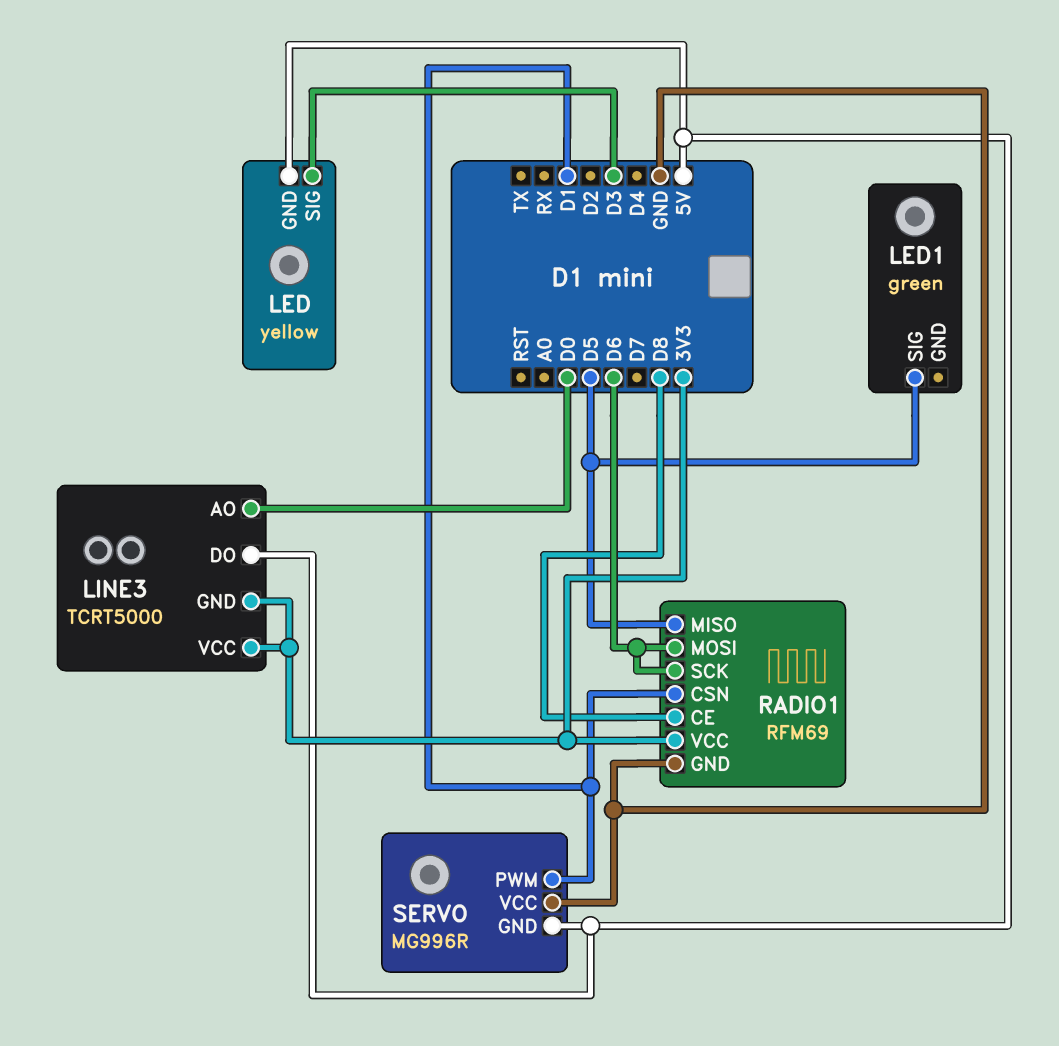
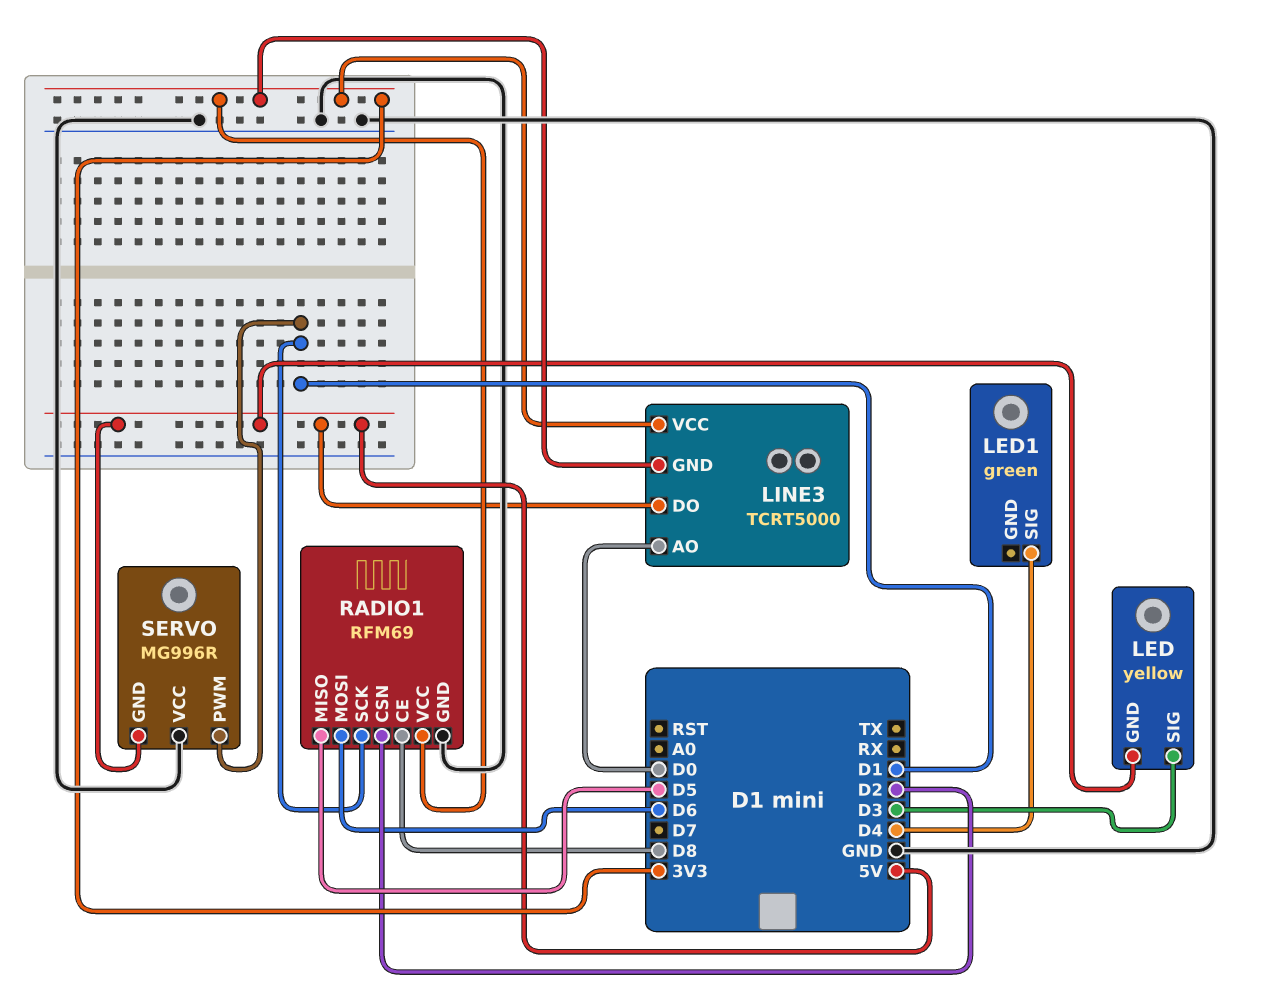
LED1 pin SIG: D5 -> D4
RADIO1 pin CSN: D1 -> D2
RADIO1 pin SCK: D6 -> D1

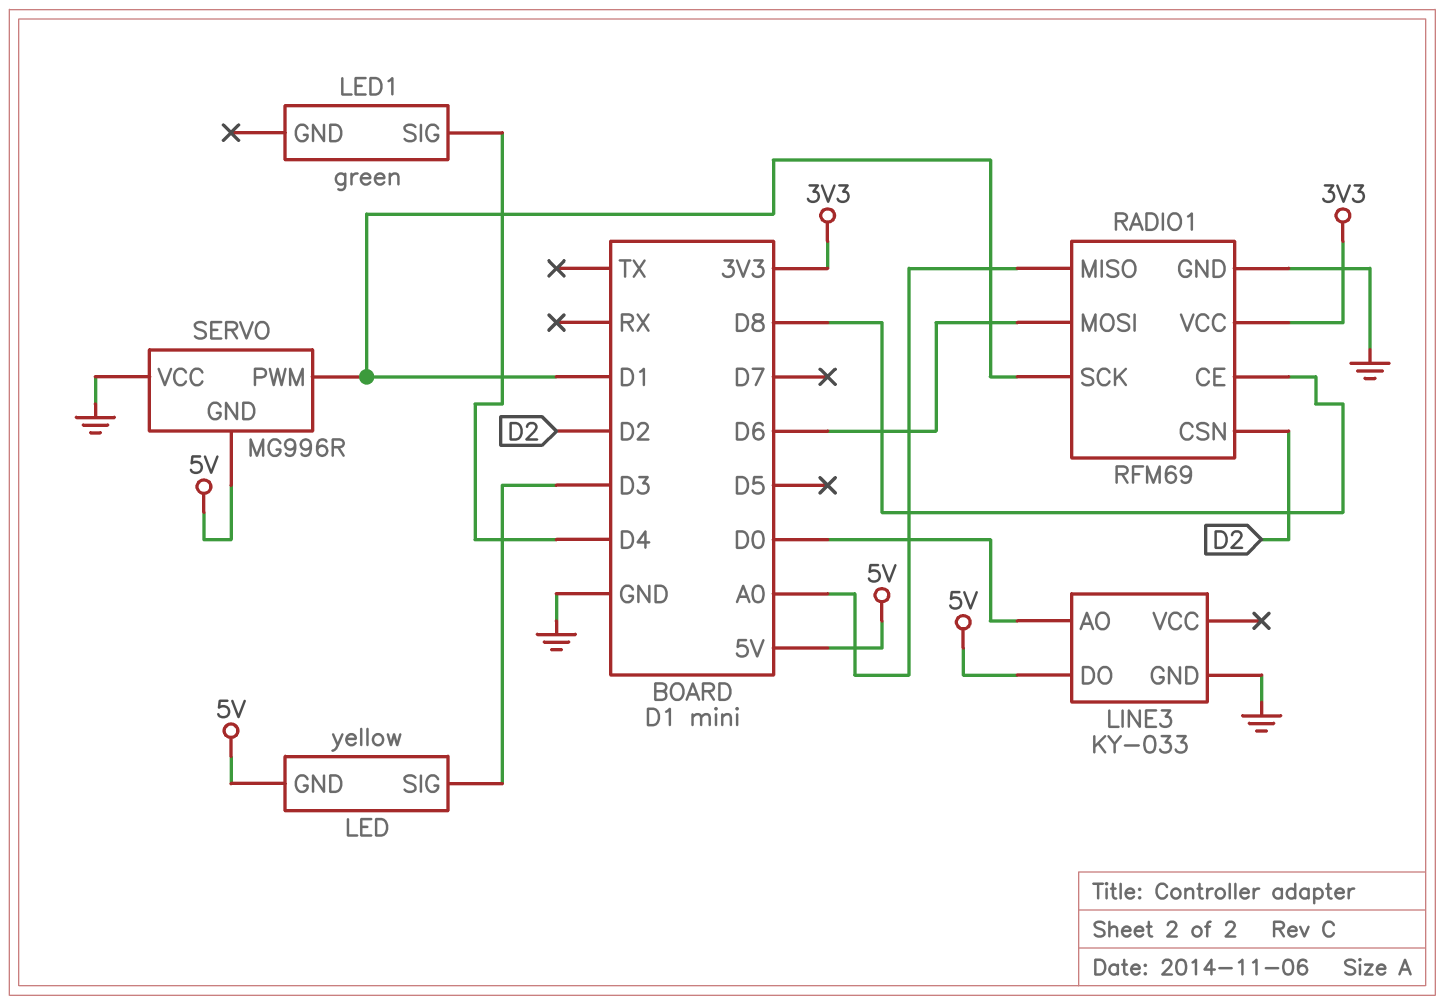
LINE3: TCRT5000 -> KY-033
LINE3 pin GND: 3V3 -> GND
LINE3 pin VCC: 3V3 -> none
RADIO1 pin MISO: D5 -> A0

